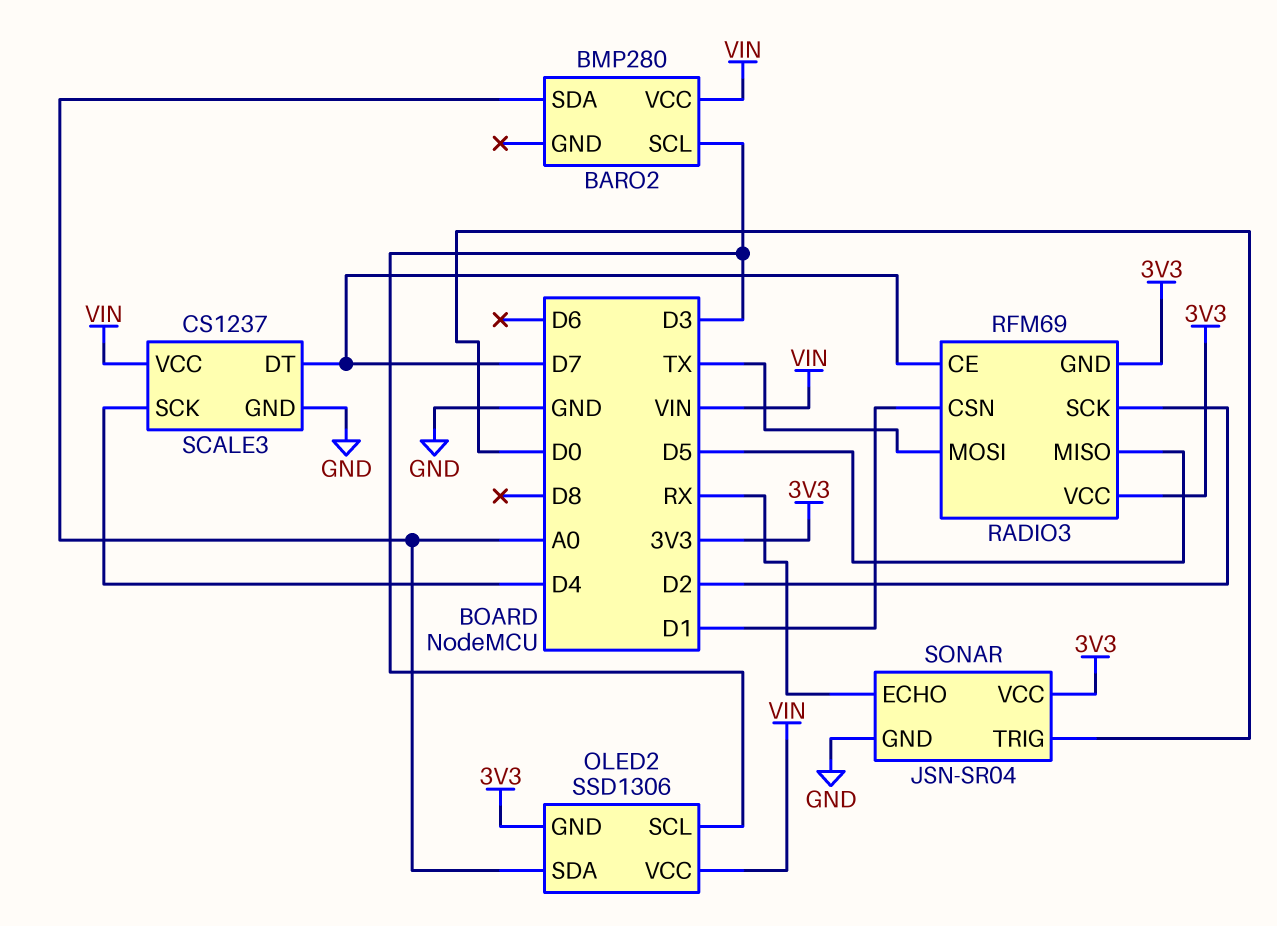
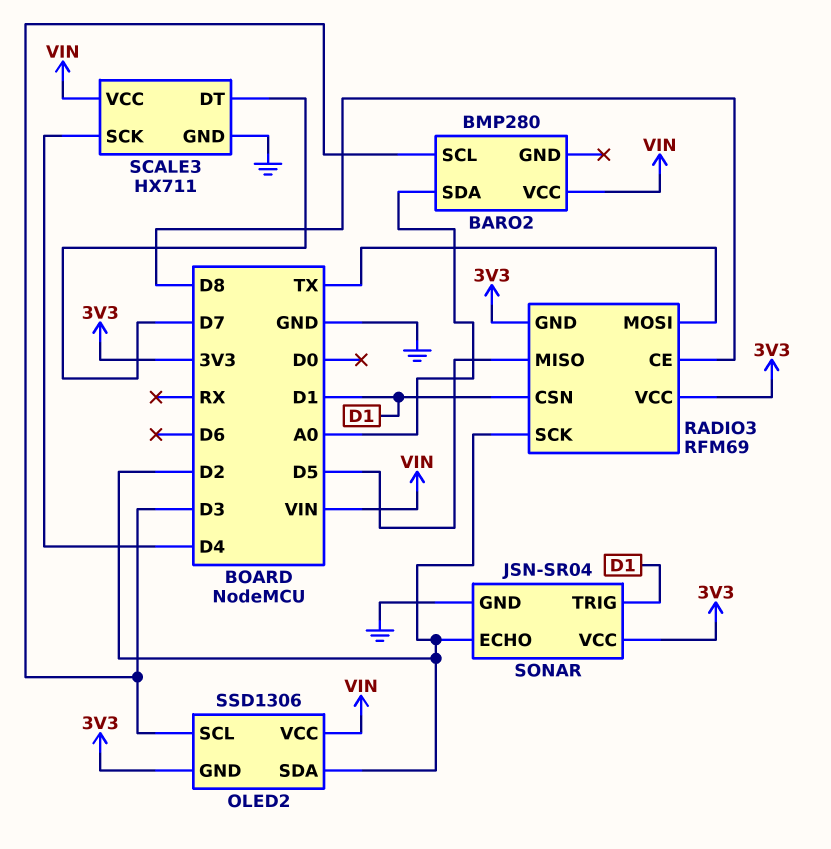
OLED2 pin SDA: A0 -> D2
RADIO3 pin CE: D7 -> D8
SCALE3: CS1237 -> HX711
SONAR pin ECHO: RX -> D2
SONAR pin TRIG: D0 -> D1

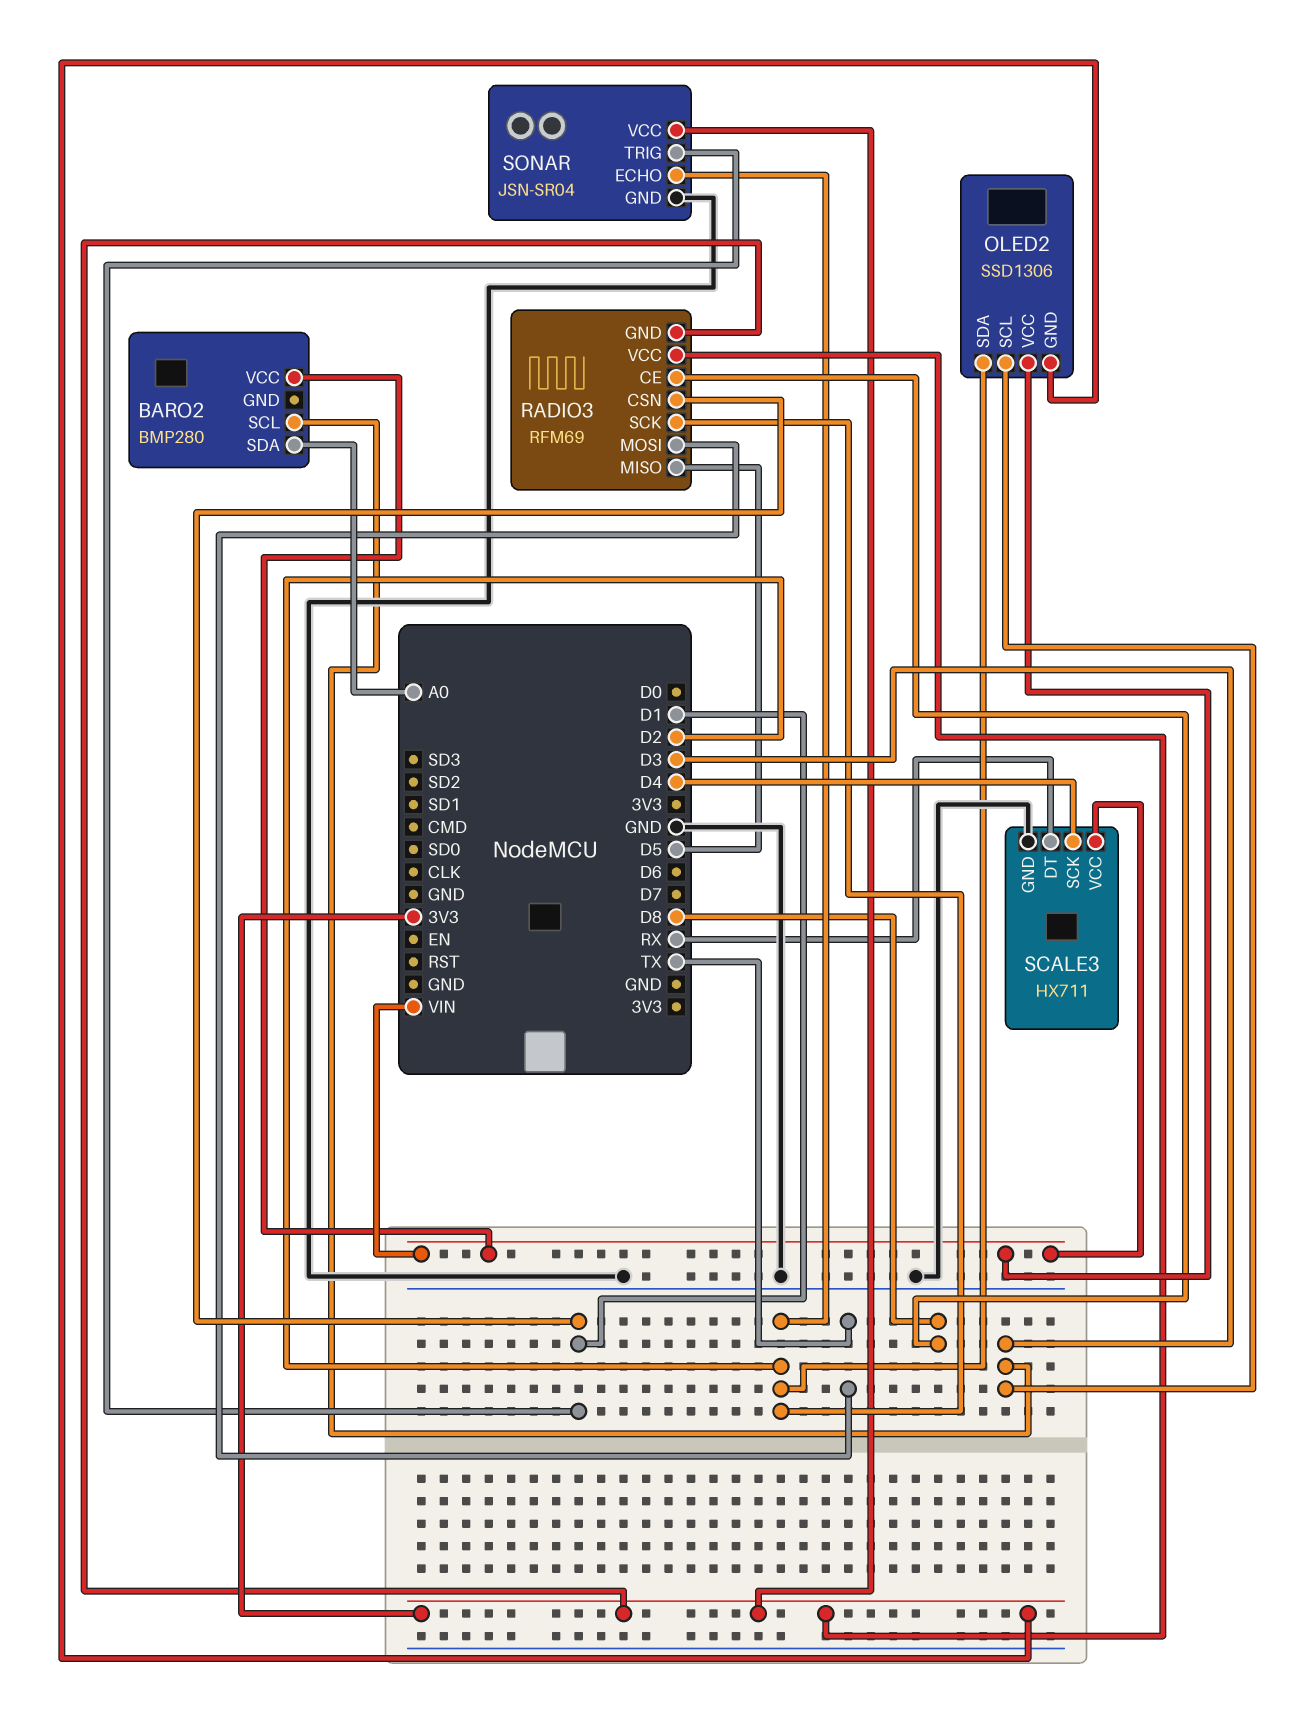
SCALE3 pin DT: D7 -> RX

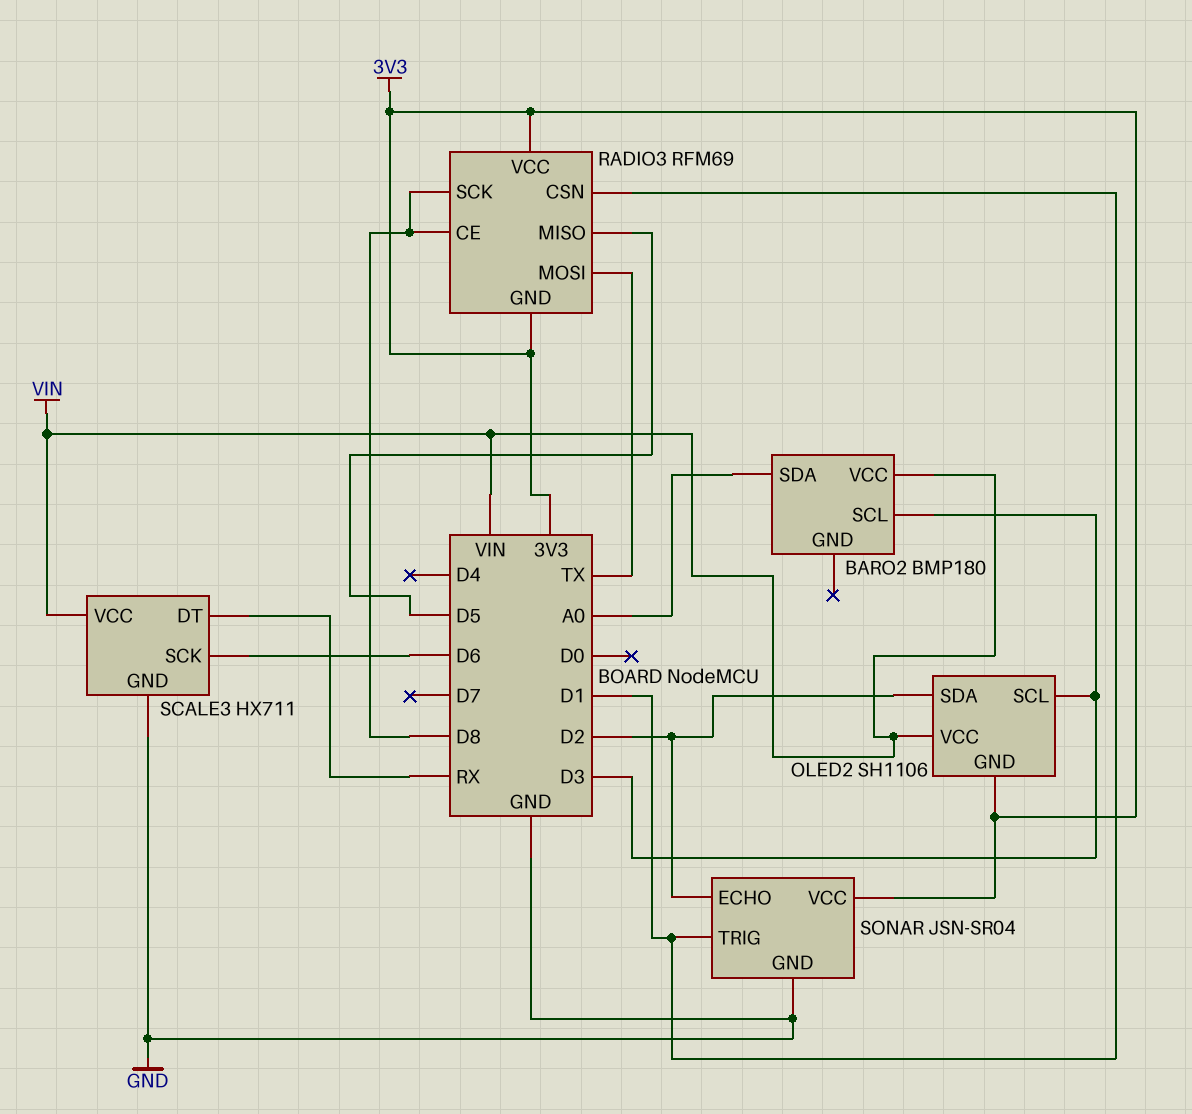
BARO2: BMP280 -> BMP180
OLED2: SSD1306 -> SH1106
RADIO3 pin SCK: D2 -> D8
SCALE3 pin SCK: D4 -> D6

